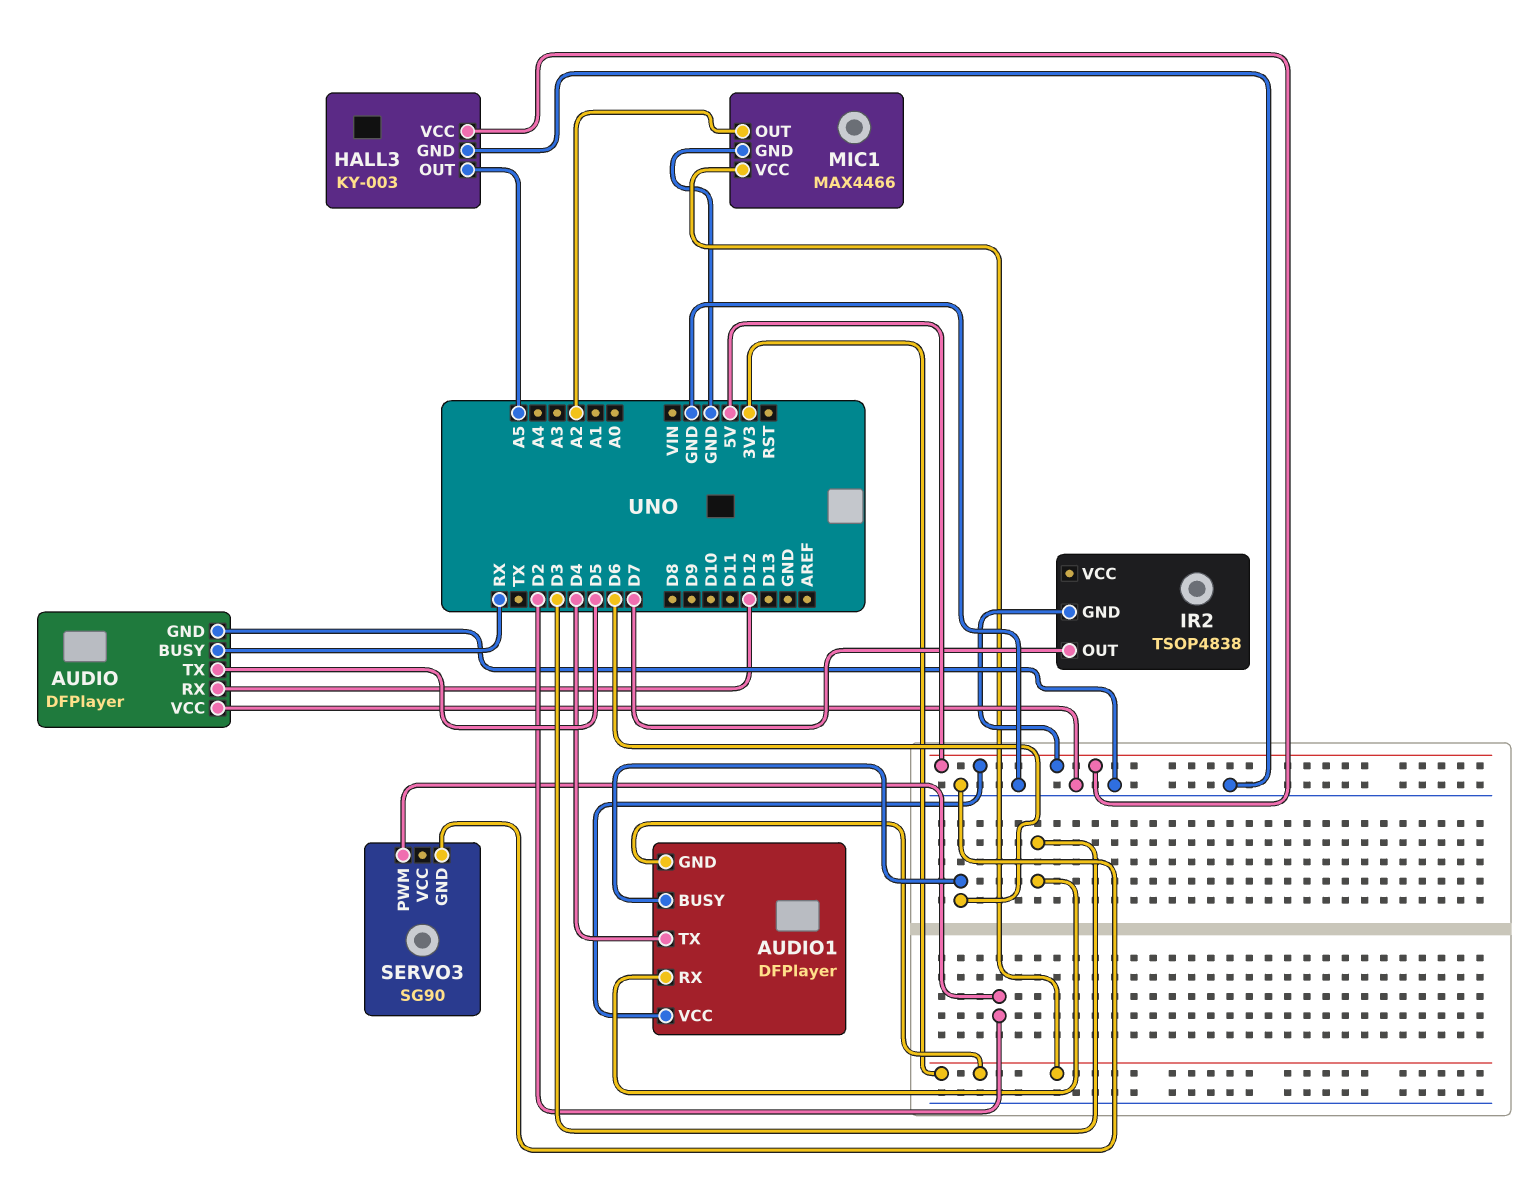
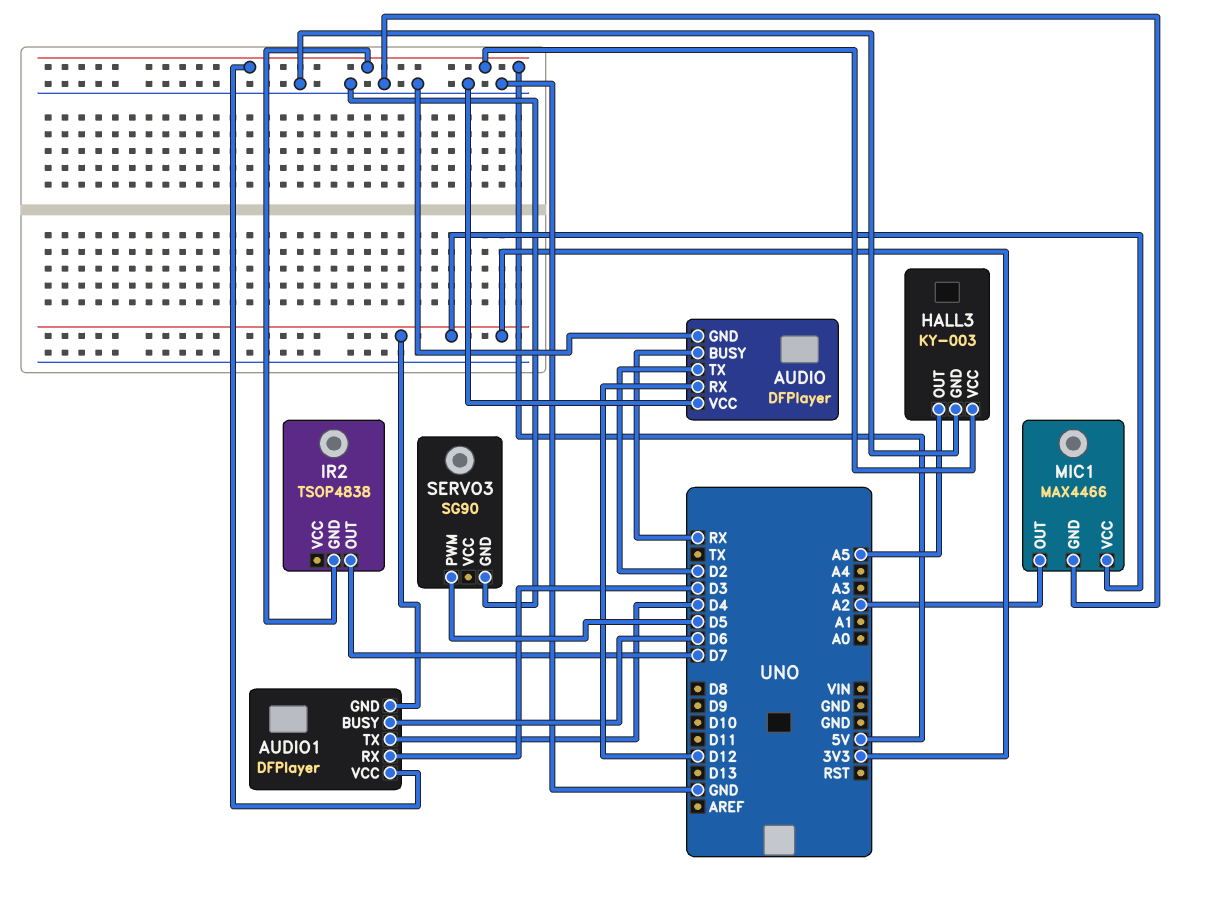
AUDIO pin TX: D5 -> D2
SERVO3 pin PWM: D2 -> D5

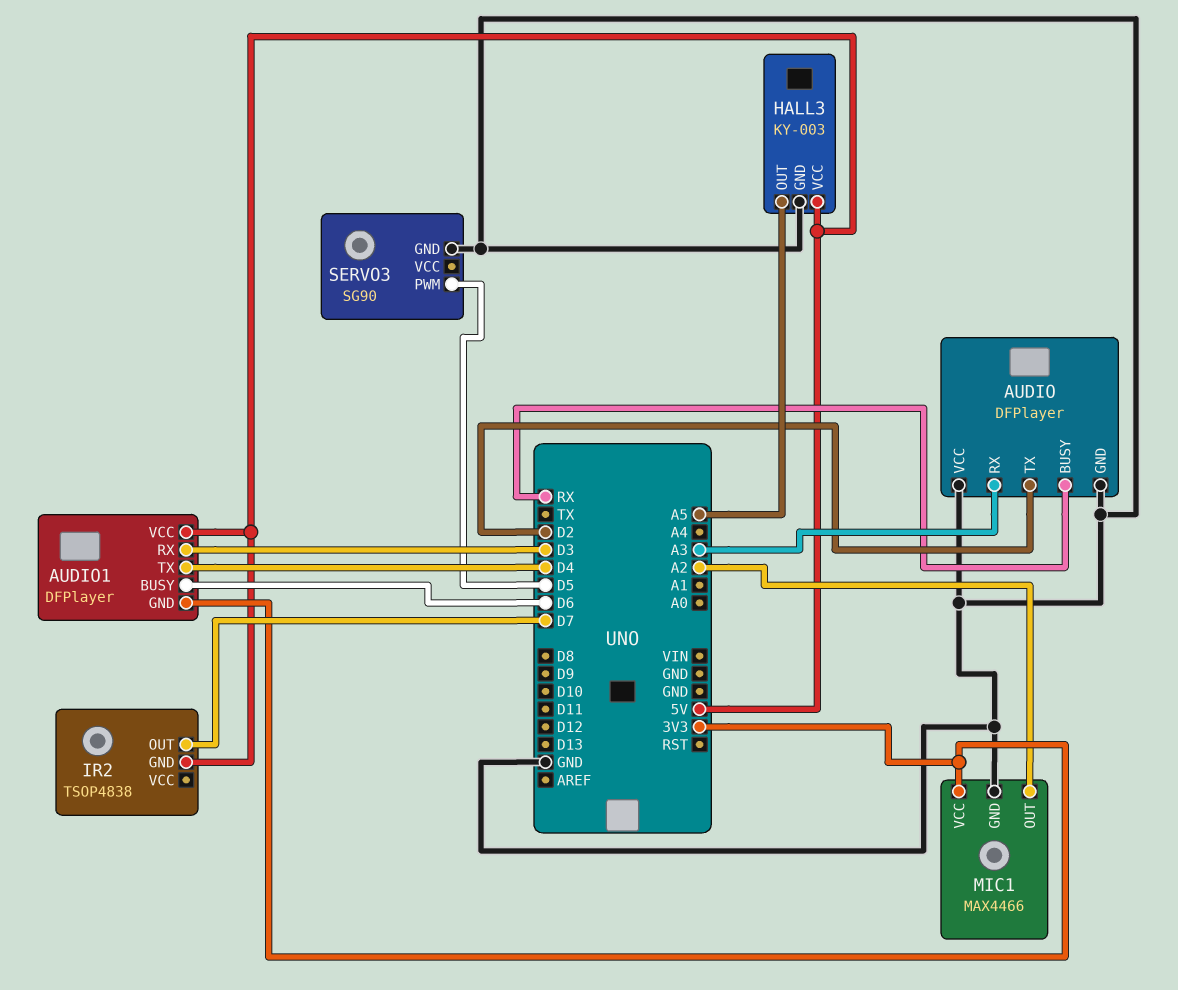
AUDIO pin RX: D12 -> A3

